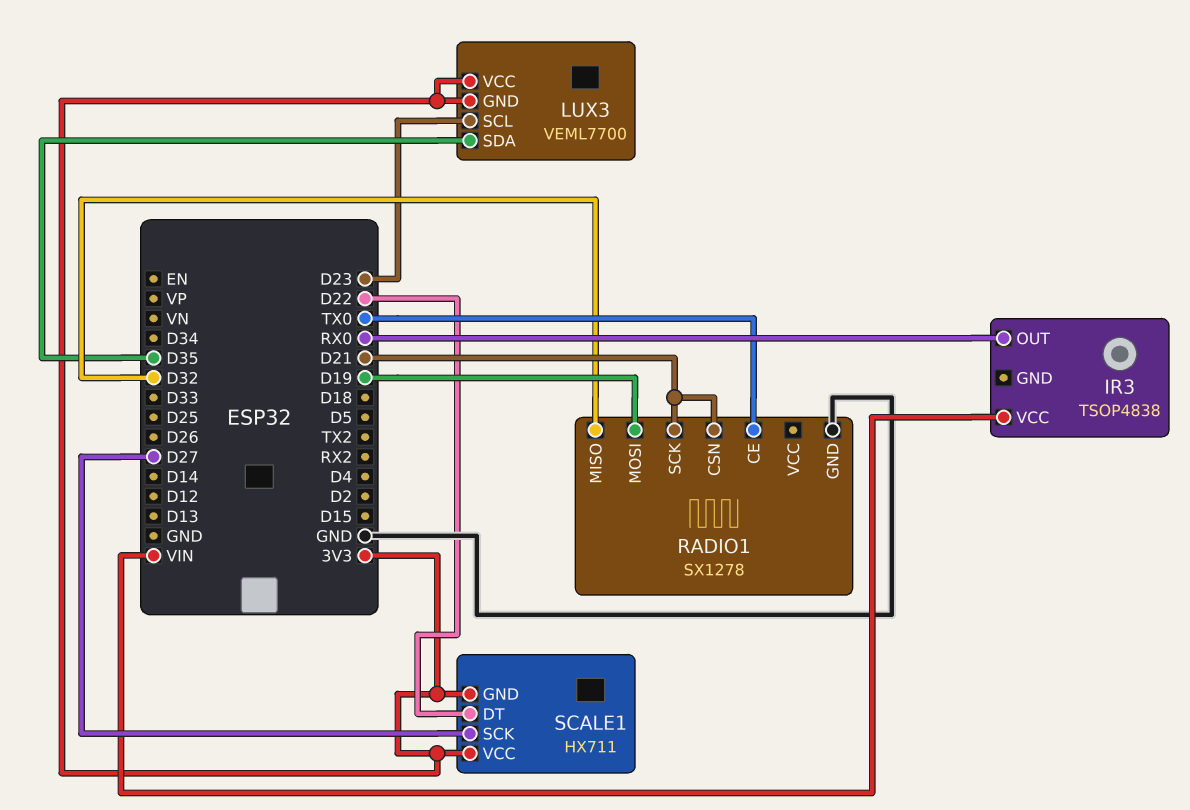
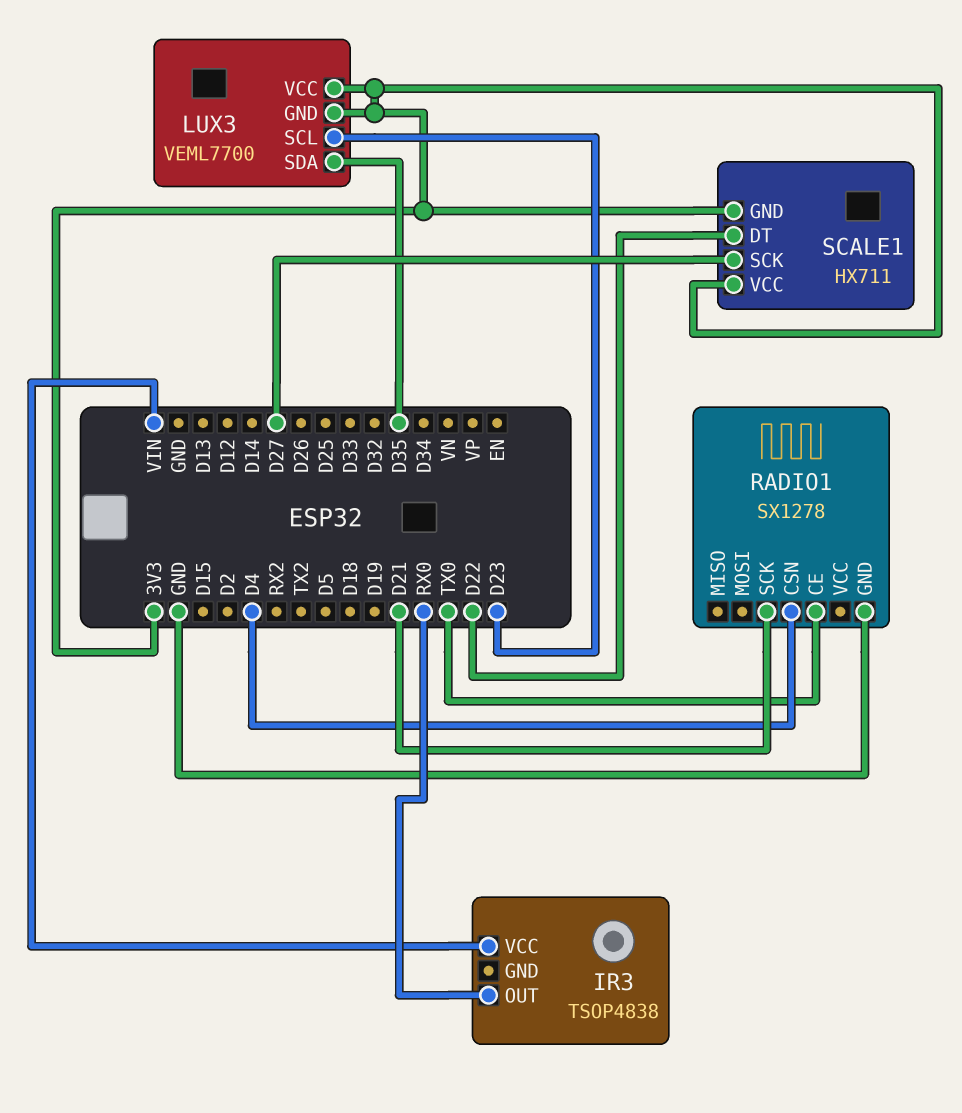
RADIO1 pin CSN: D21 -> D4
RADIO1 pin MISO: D32 -> none
RADIO1 pin MOSI: D19 -> none

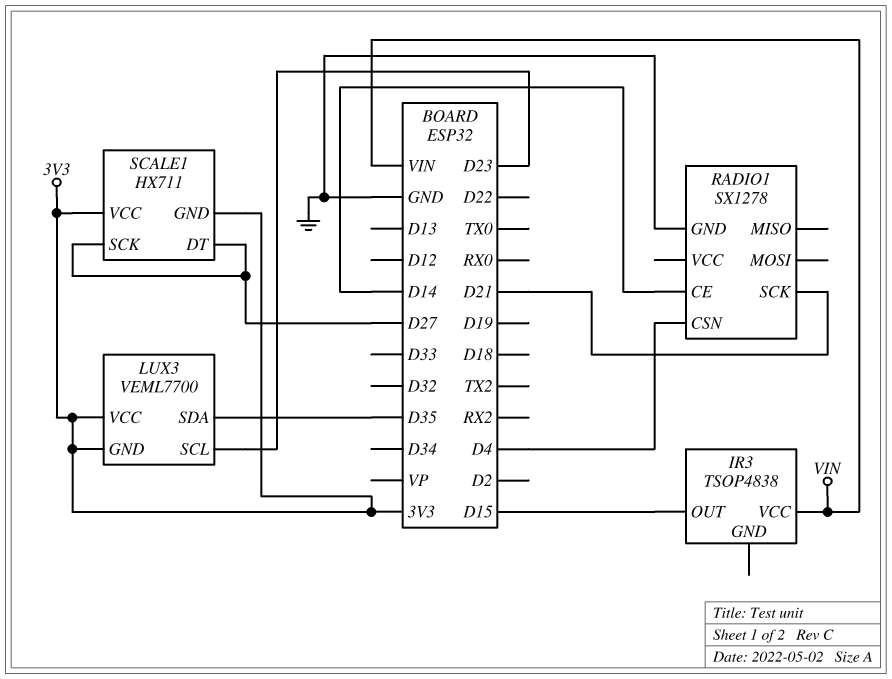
IR3 pin OUT: RX0 -> D15
RADIO1 pin CE: TX0 -> D14
SCALE1 pin DT: D22 -> D27

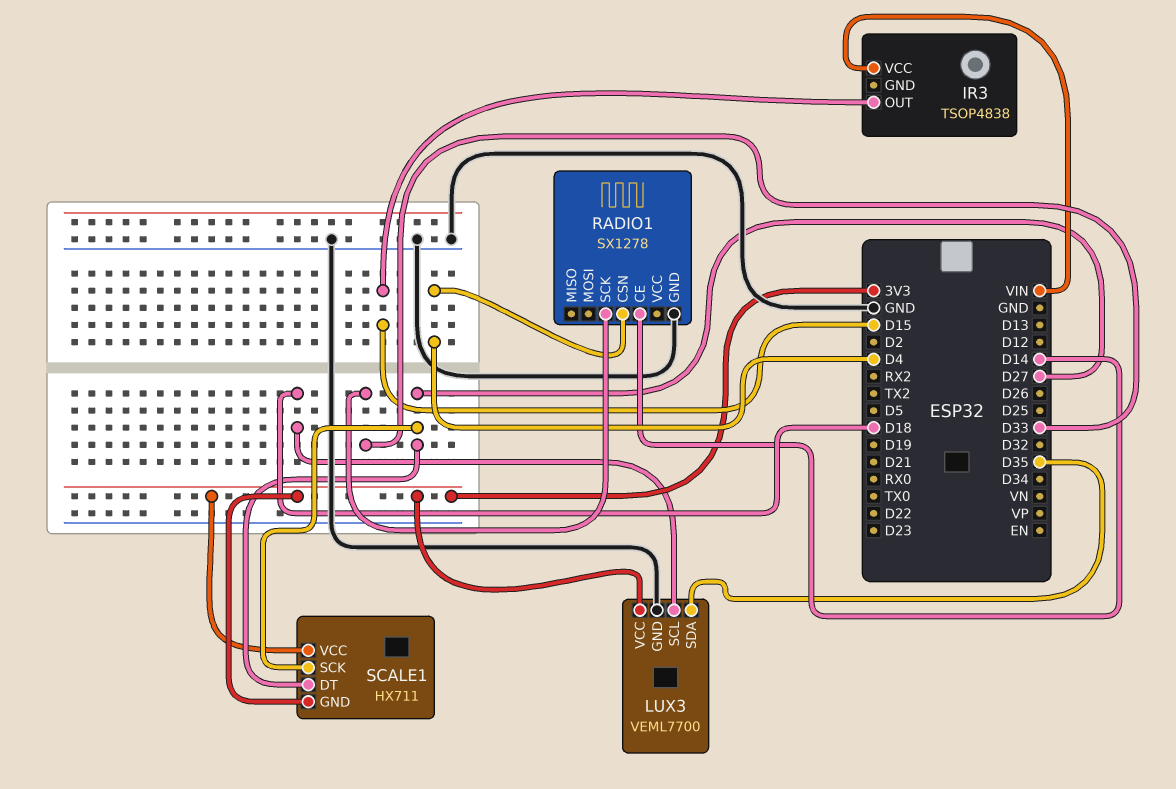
LUX3 pin GND: 3V3 -> GND
LUX3 pin SCL: D23 -> D18
RADIO1 pin SCK: D21 -> D33

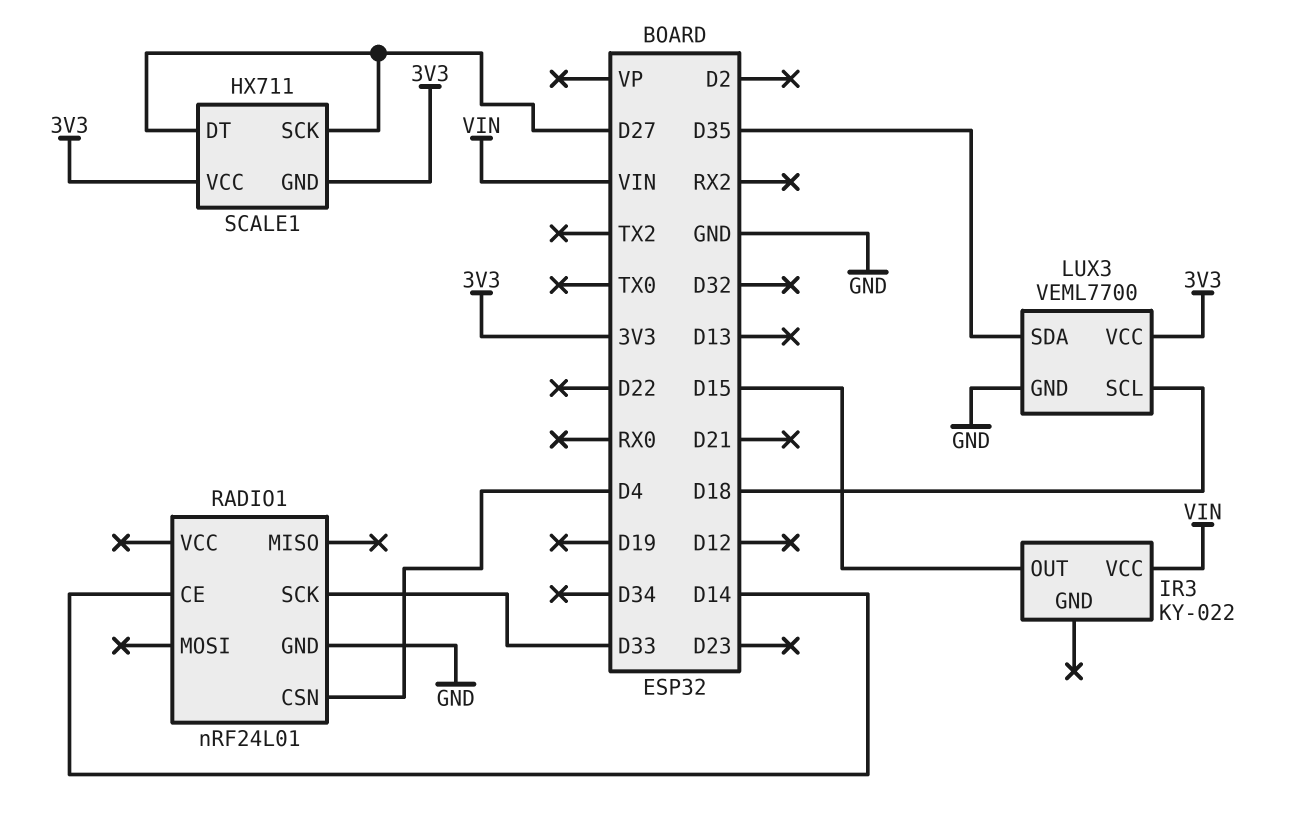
IR3: TSOP4838 -> KY-022
RADIO1: SX1278 -> nRF24L01

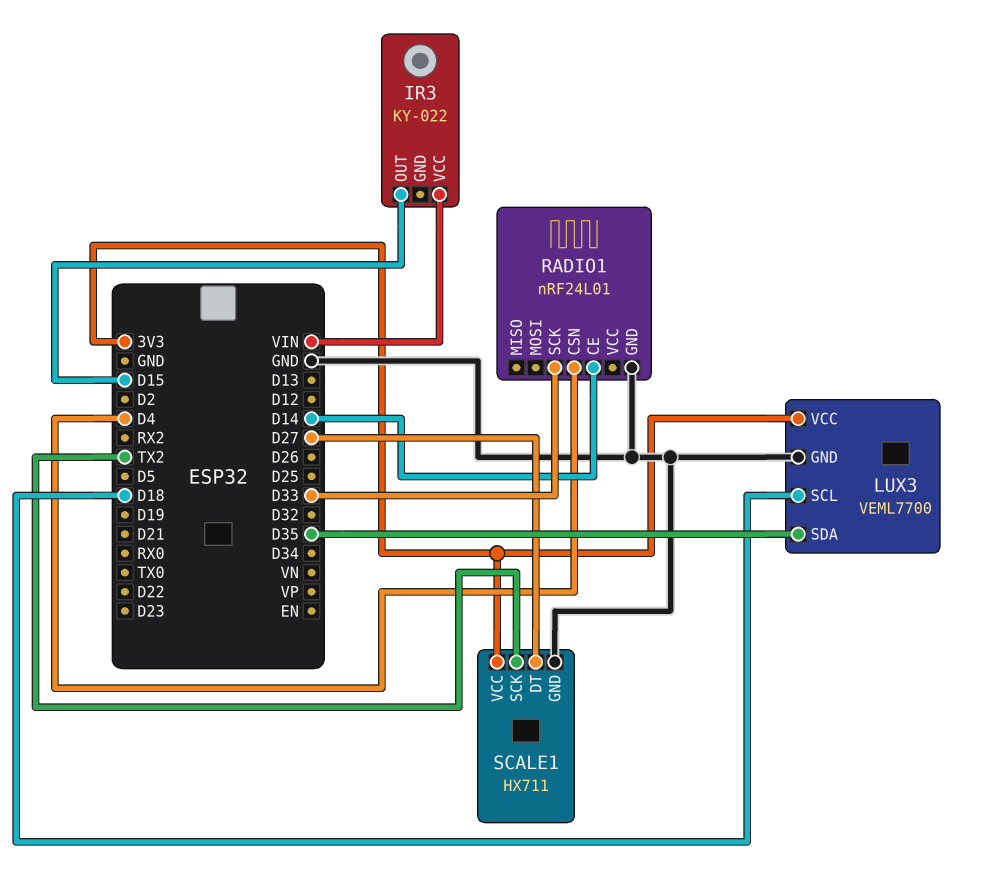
SCALE1 pin GND: 3V3 -> GND
SCALE1 pin SCK: D27 -> TX2

